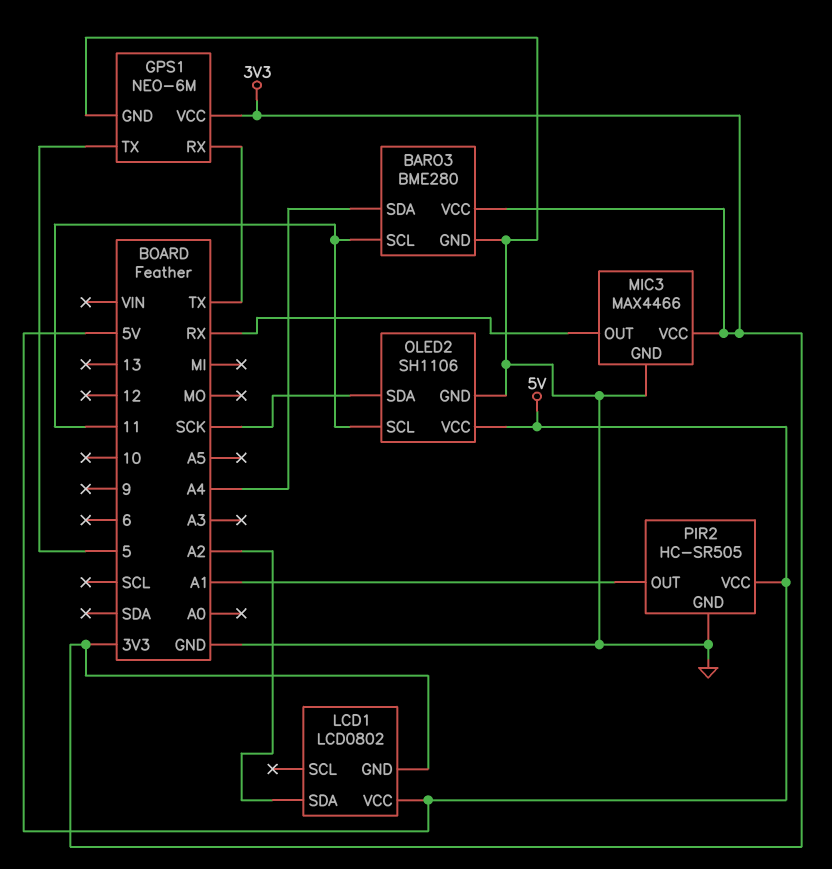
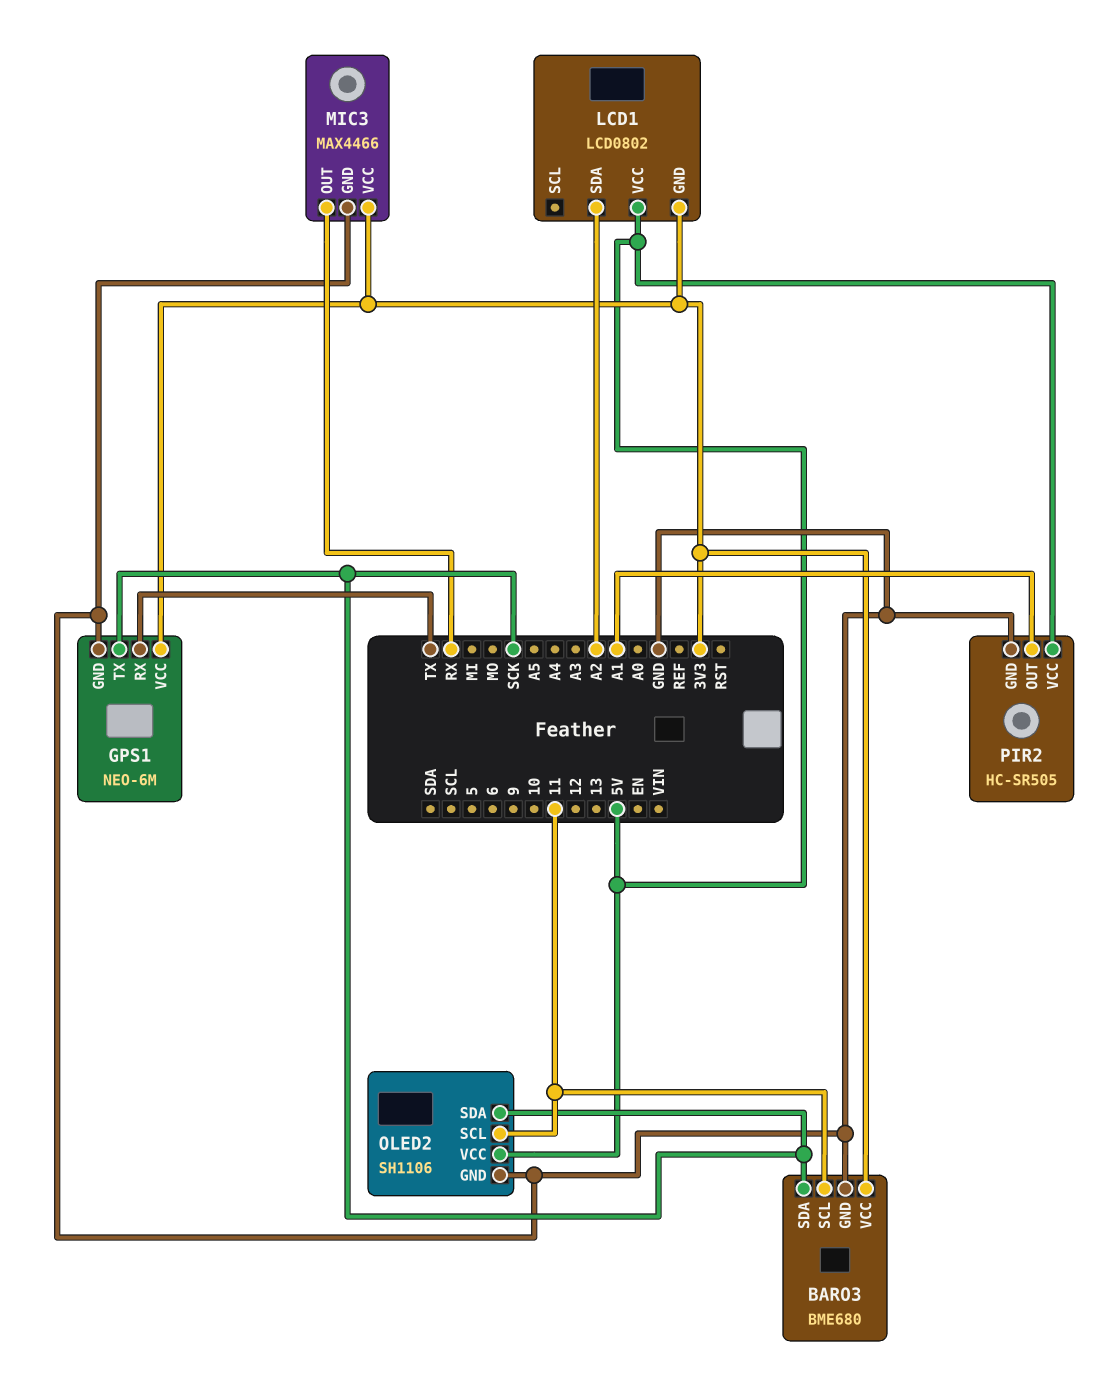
BARO3: BME280 -> BME680
BARO3 pin SDA: A4 -> SCK
GPS1 pin TX: 5 -> SCK

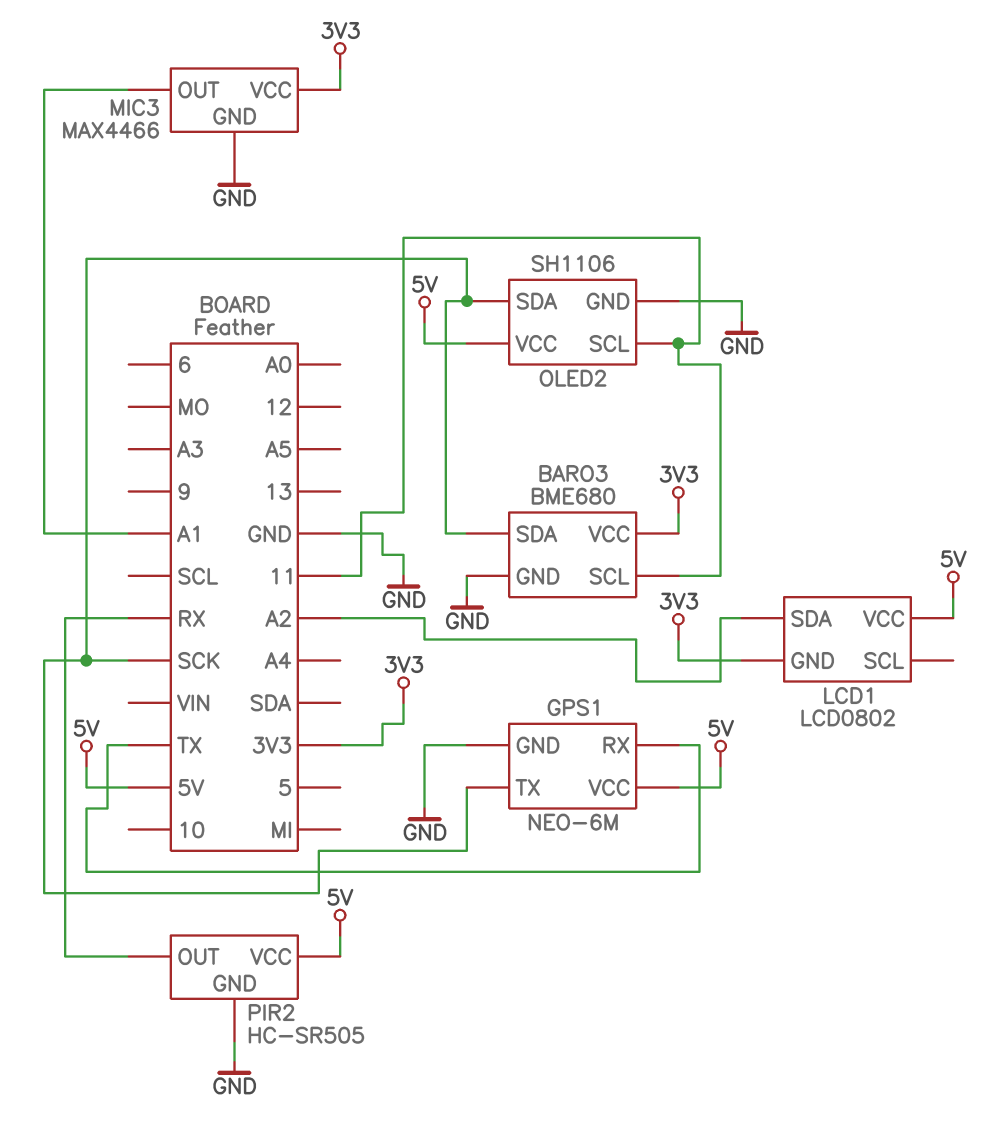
GPS1 pin VCC: 3V3 -> 5V
MIC3 pin OUT: RX -> A1
PIR2 pin OUT: A1 -> RX

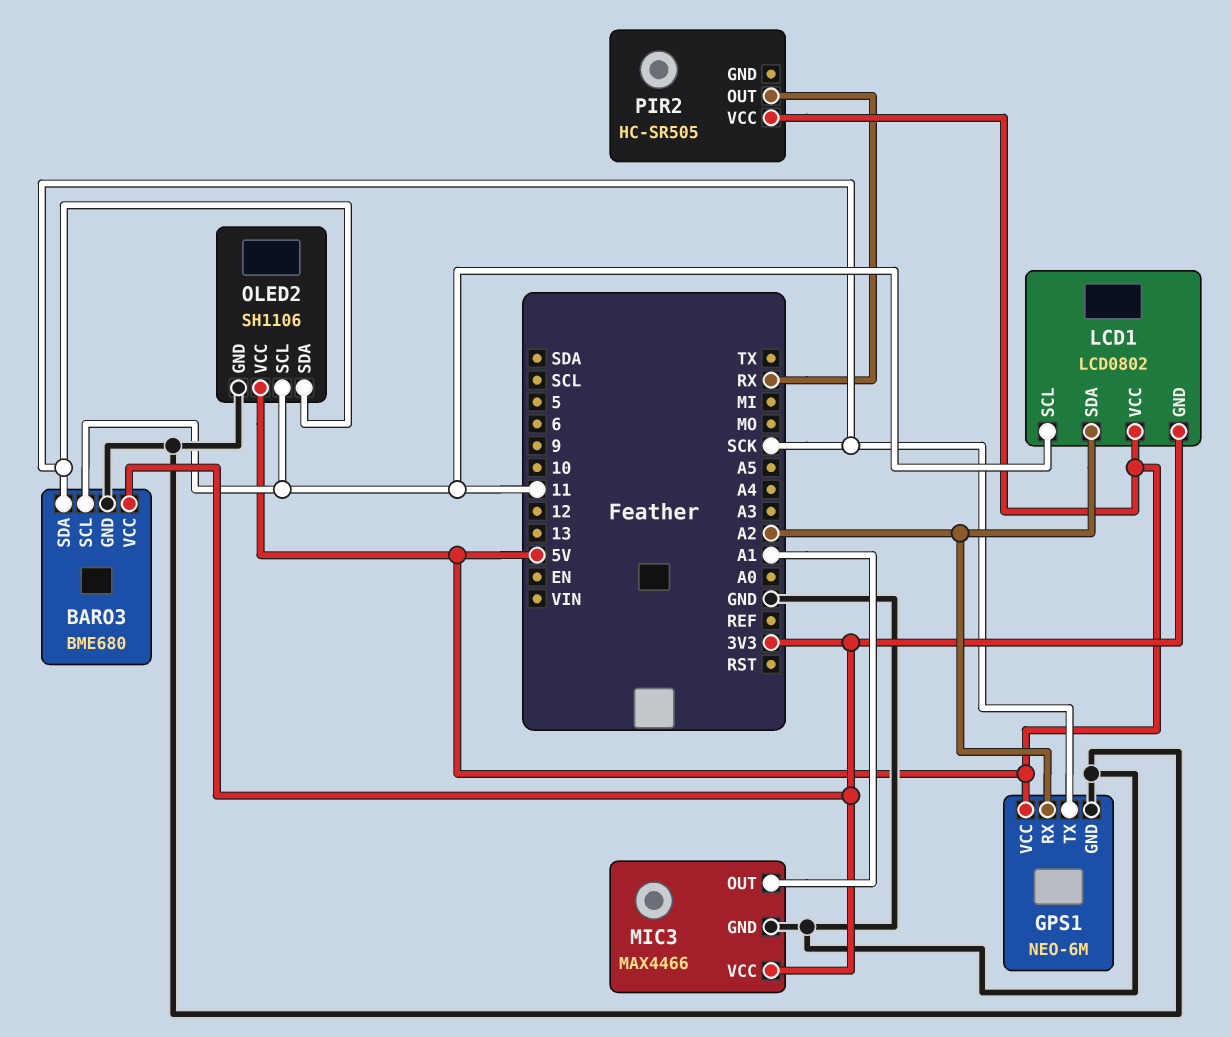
GPS1 pin RX: TX -> A2
LCD1 pin SCL: none -> 11
PIR2 pin GND: GND -> none

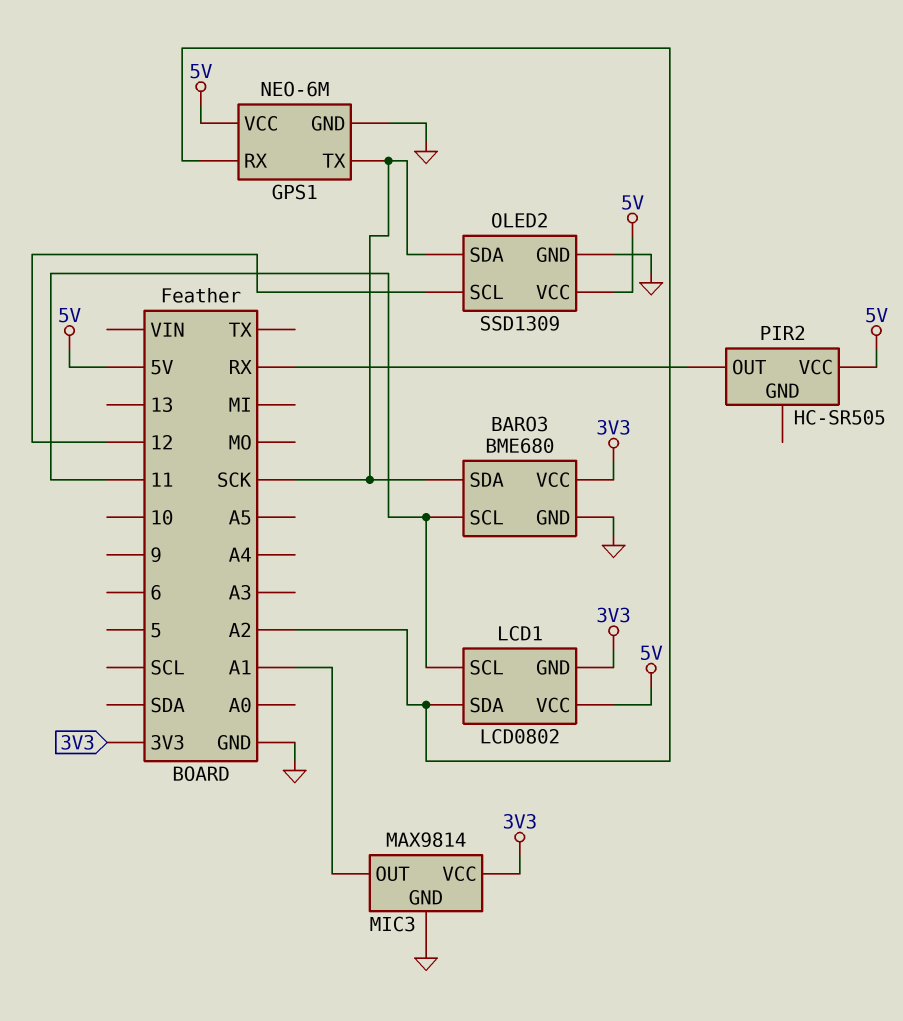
MIC3: MAX4466 -> MAX9814
OLED2: SH1106 -> SSD1309
OLED2 pin SCL: 11 -> 12

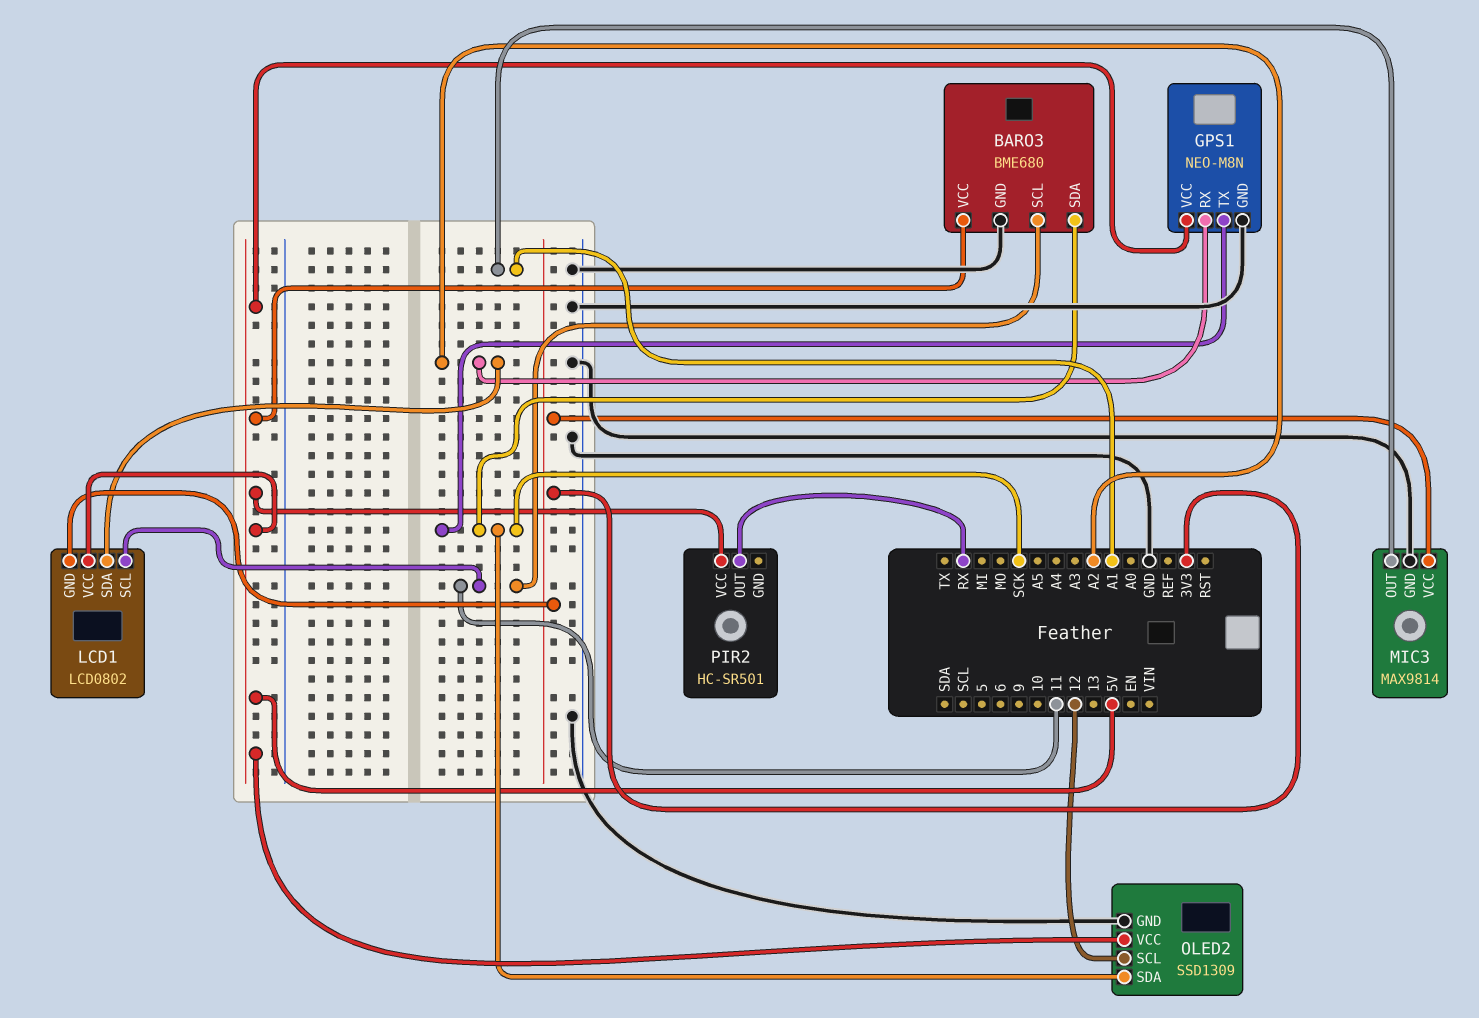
BARO3 pin VCC: 3V3 -> 5V
GPS1: NEO-6M -> NEO-M8N
PIR2: HC-SR505 -> HC-SR501

